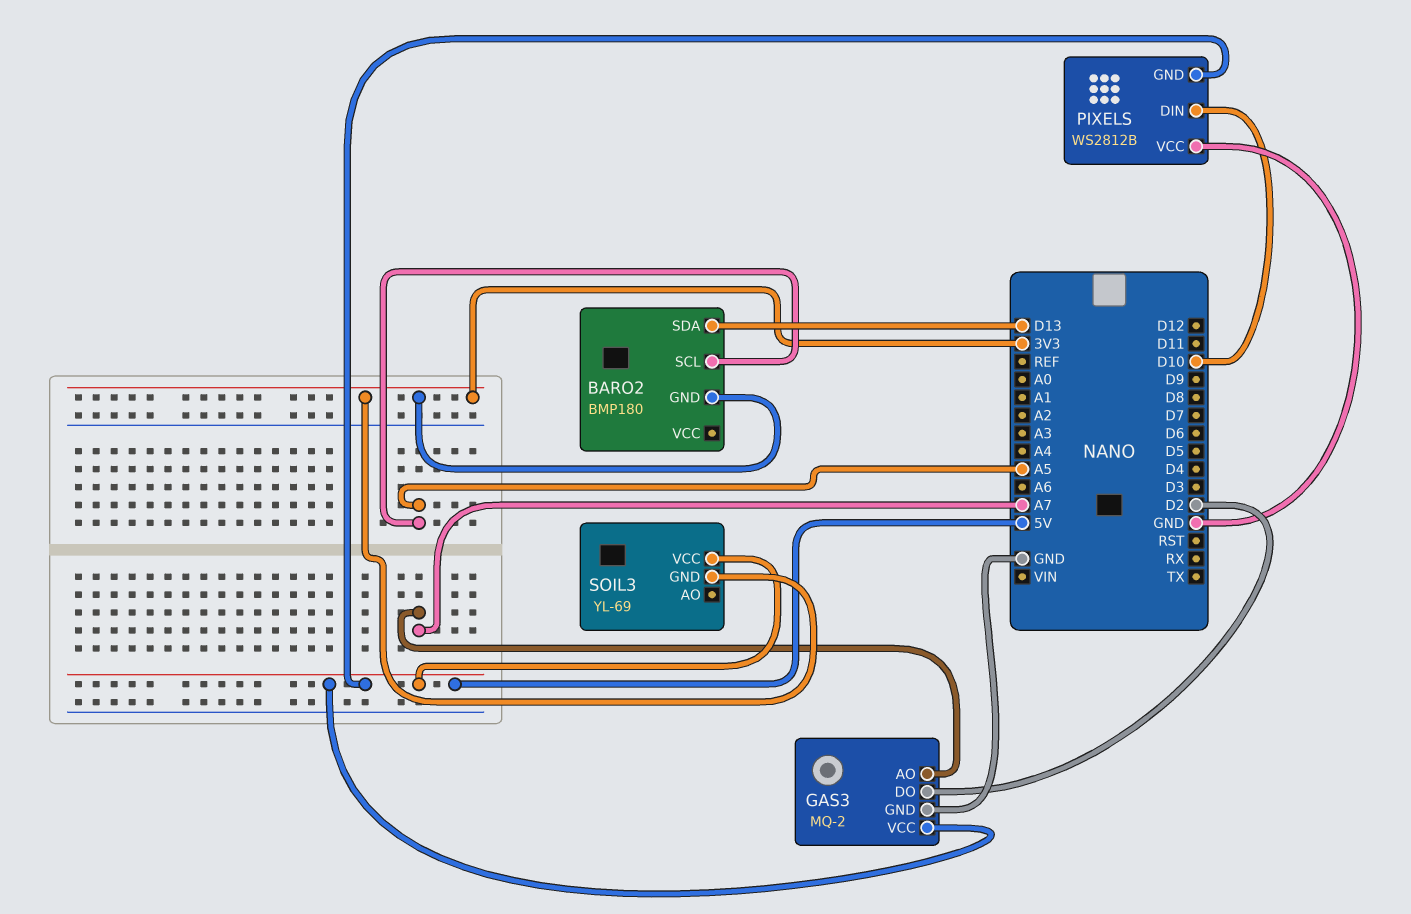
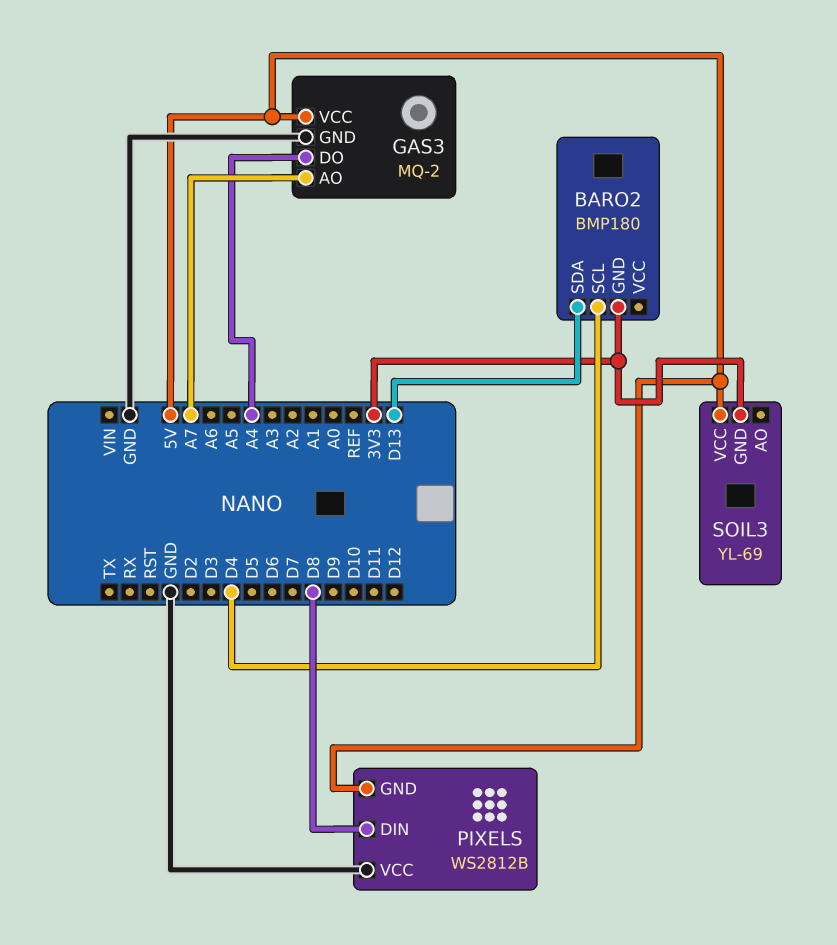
BARO2 pin SCL: A5 -> D4
GAS3 pin DO: D2 -> A4
PIXELS pin DIN: D10 -> D8

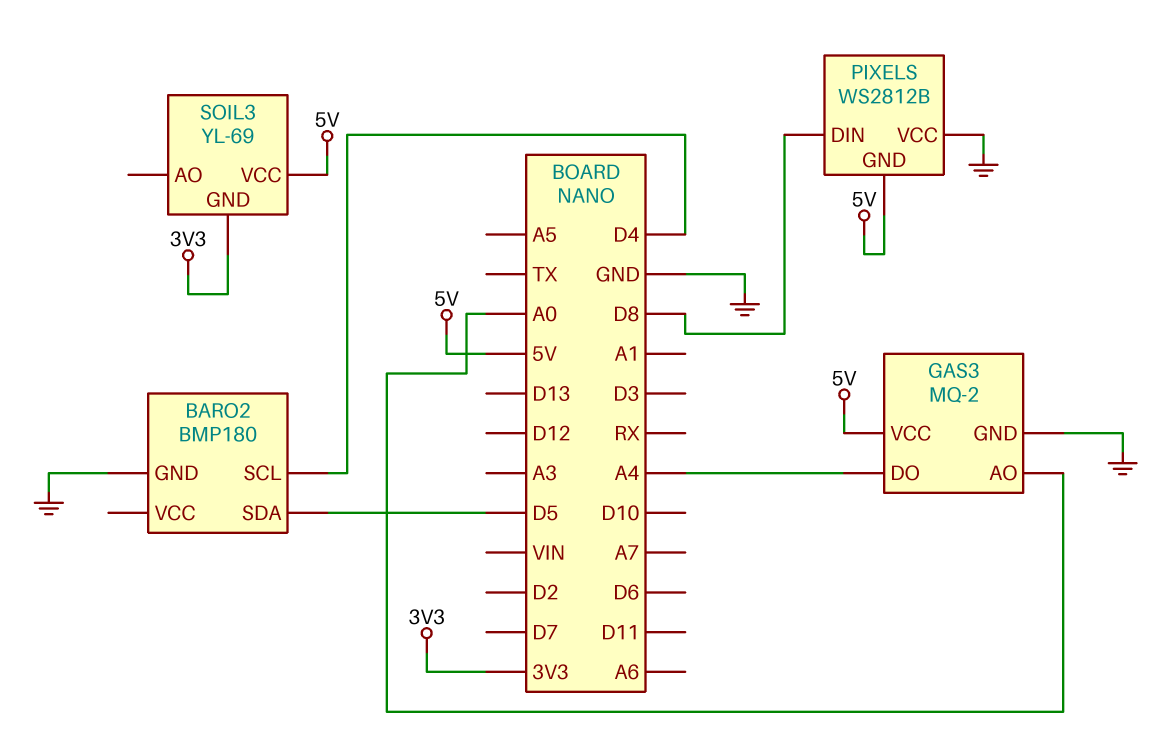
BARO2 pin GND: 3V3 -> GND
BARO2 pin SDA: D13 -> D5
GAS3 pin AO: A7 -> A0

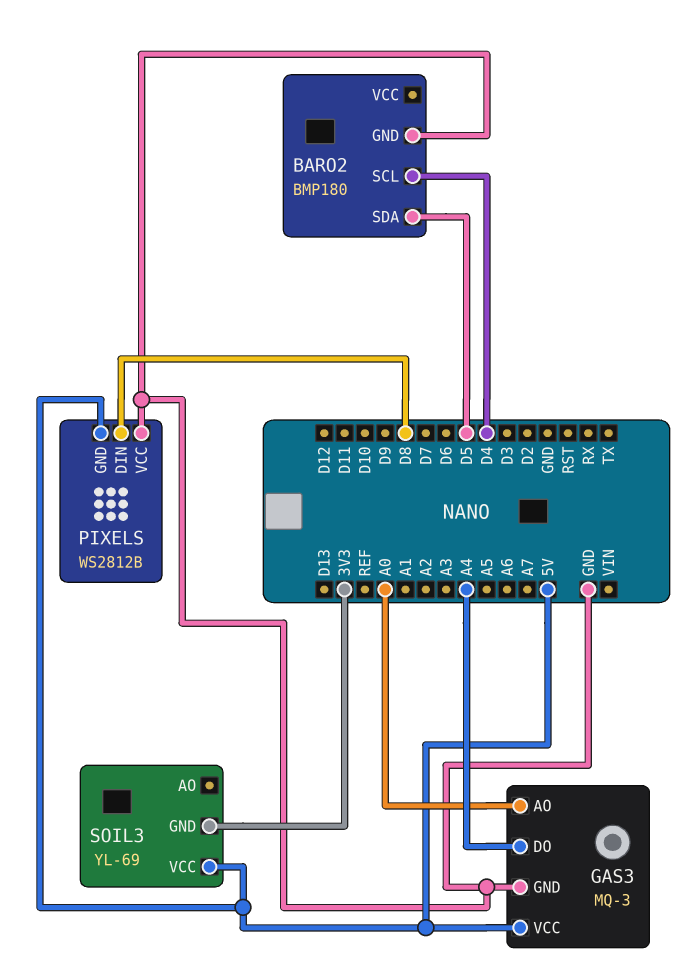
GAS3: MQ-2 -> MQ-3

